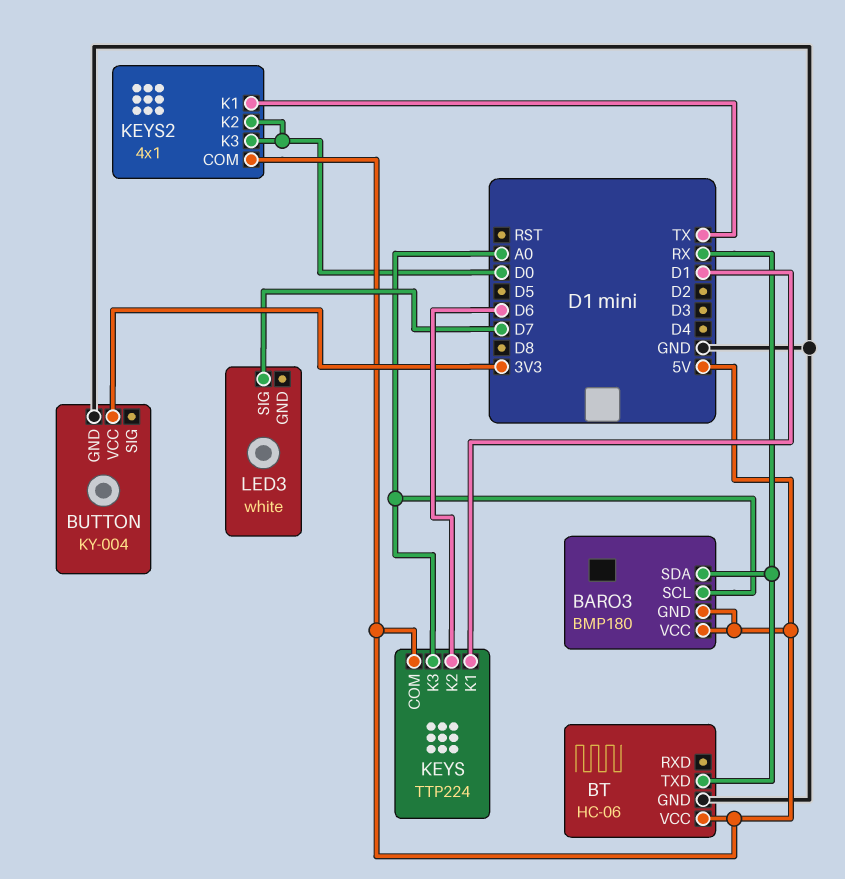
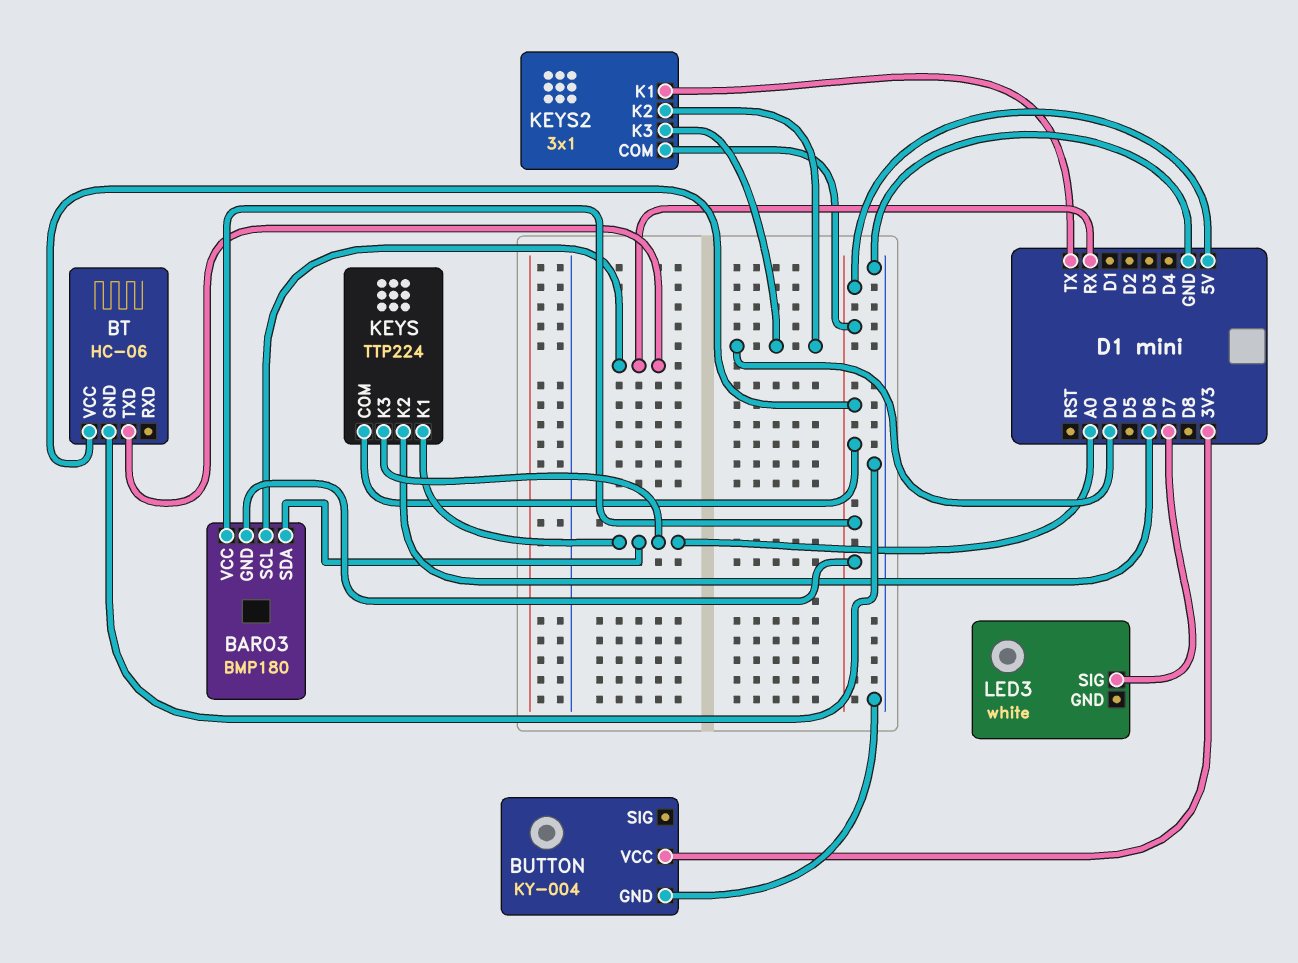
BARO3 pin SCL: A0 -> RX
BARO3 pin SDA: RX -> A0
KEYS pin K1: D1 -> A0
KEYS2: 4x1 -> 3x1

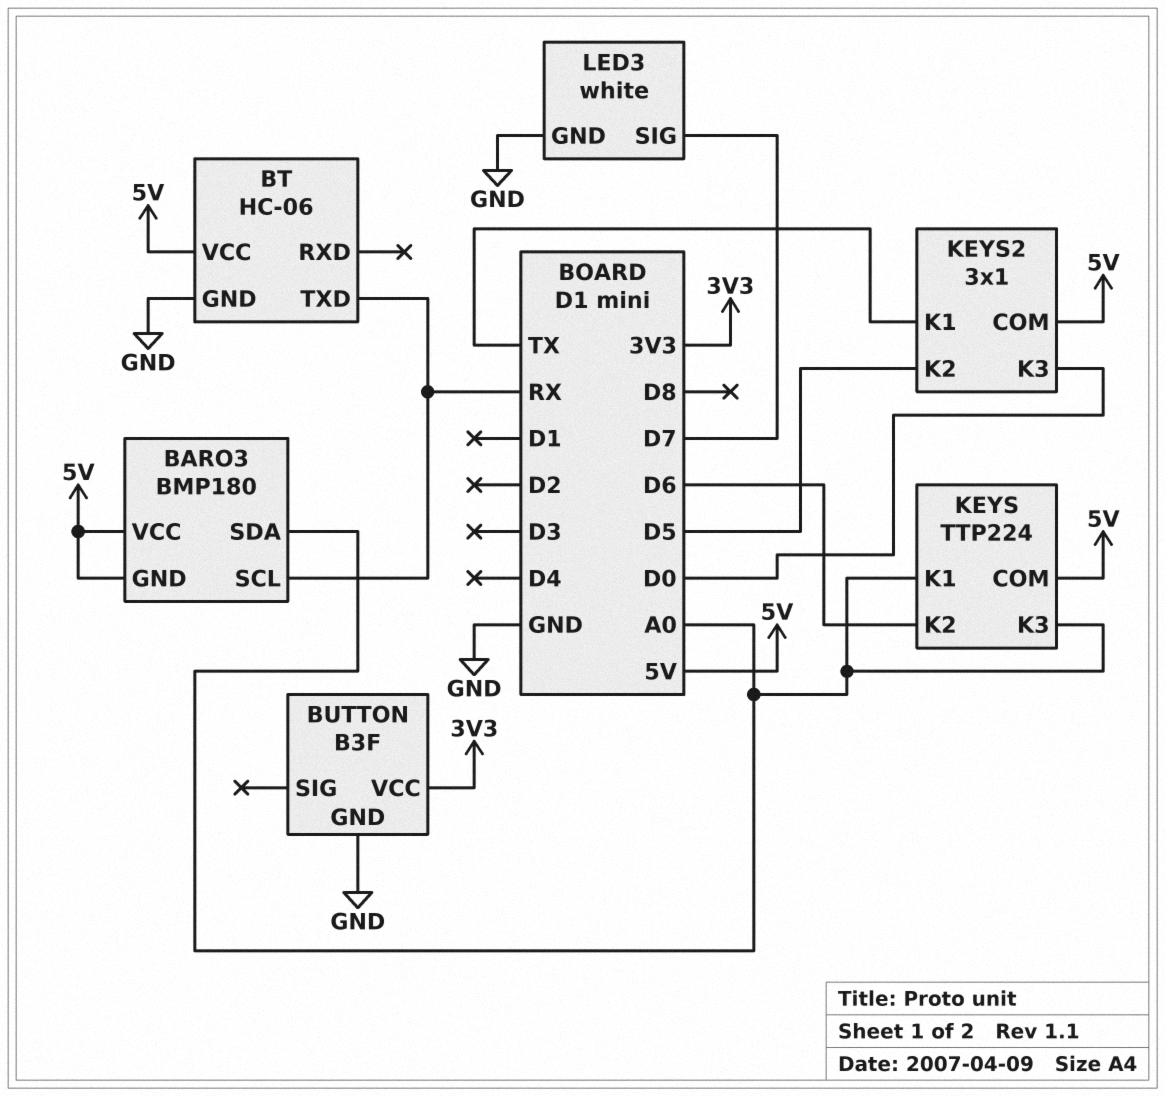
BUTTON: KY-004 -> B3F
KEYS2 pin K2: D0 -> D5
LED3 pin GND: none -> GND

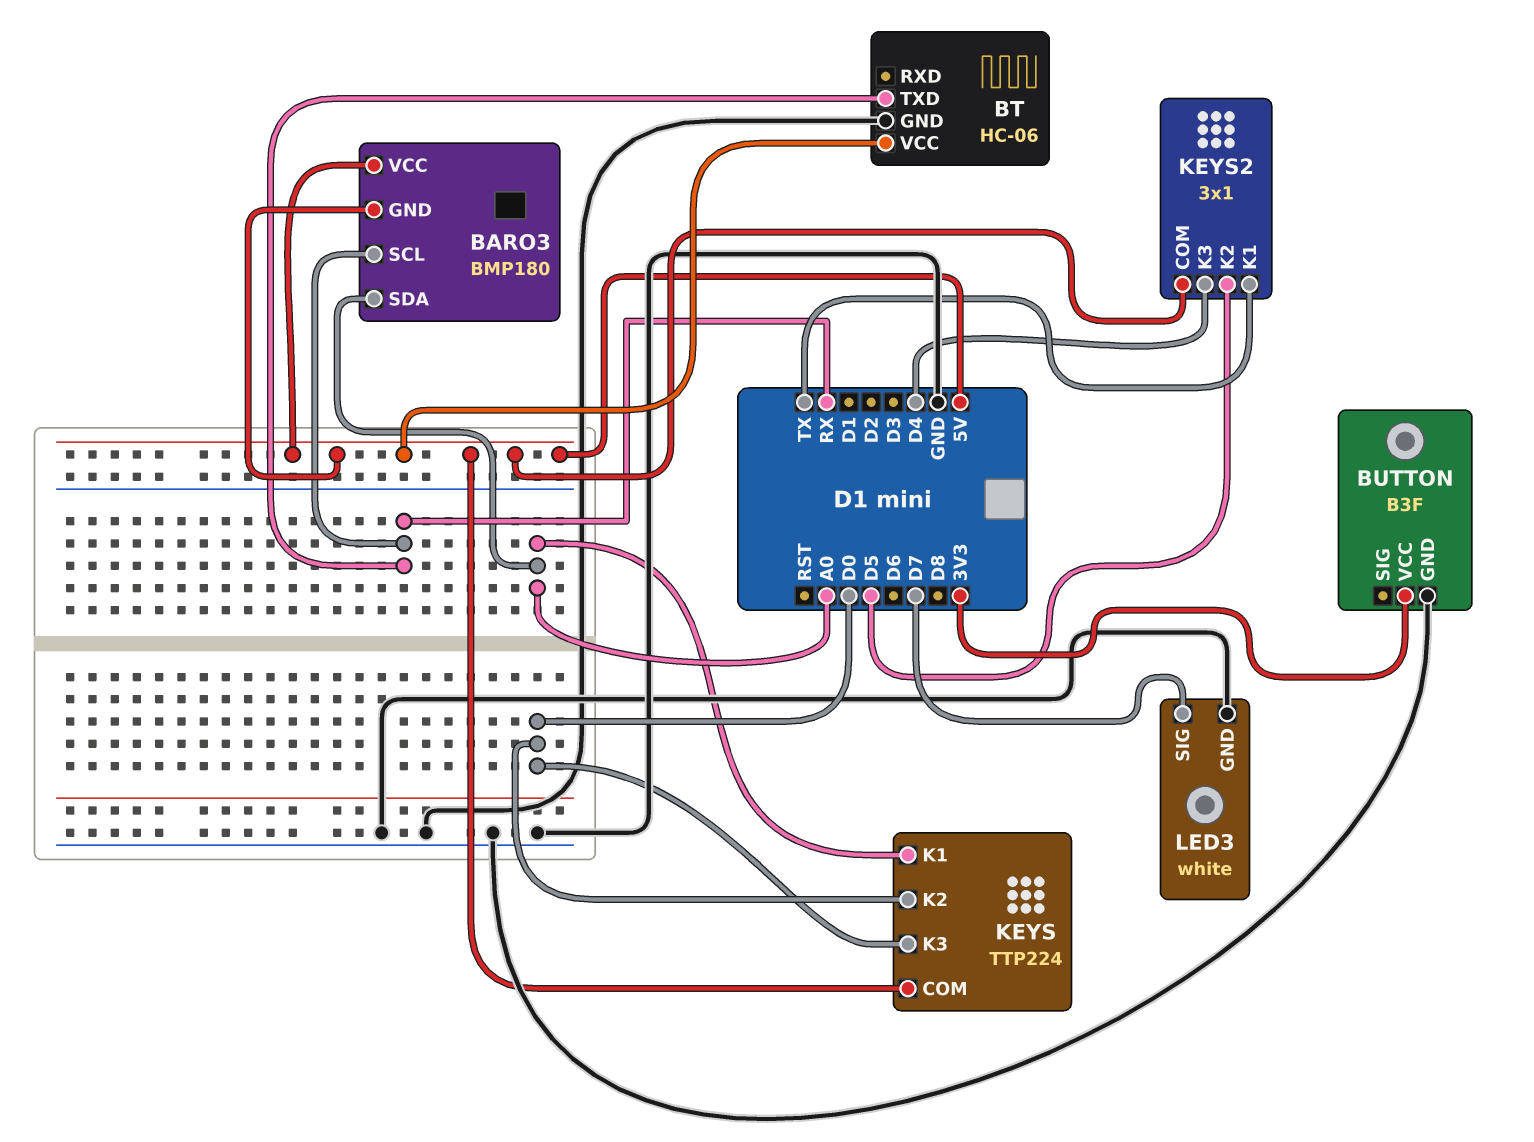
KEYS pin K2: D6 -> D0
KEYS pin K3: A0 -> D0
KEYS2 pin K3: D0 -> D4

